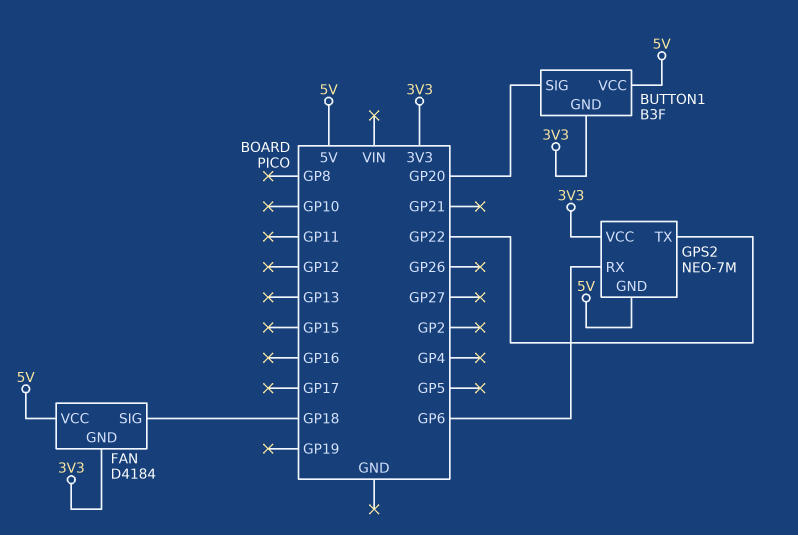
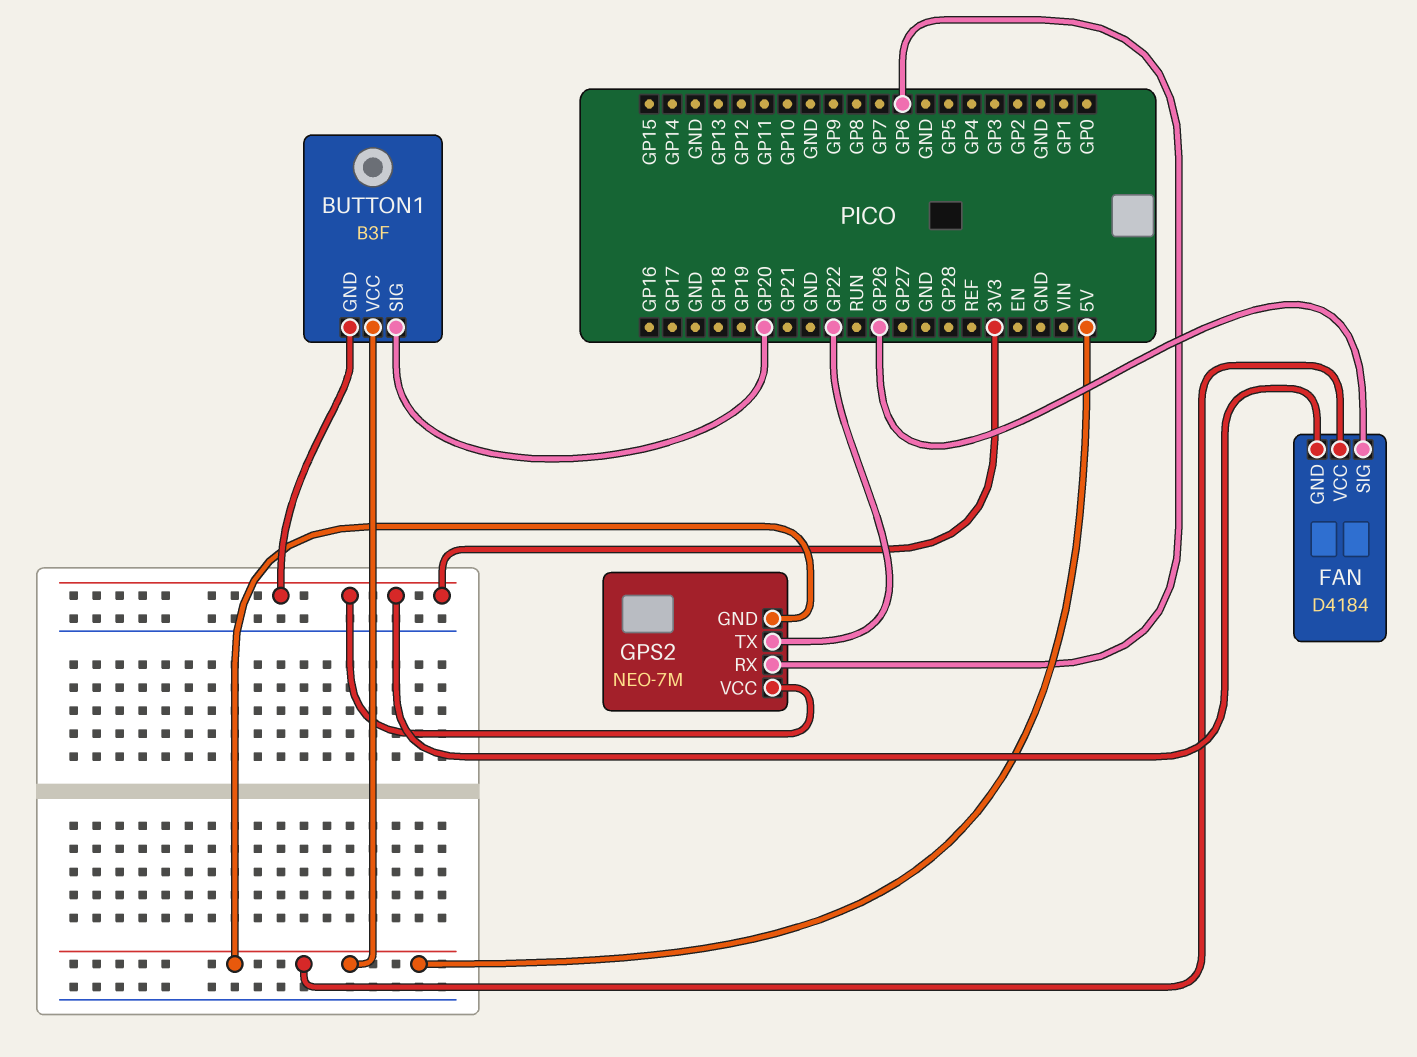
FAN pin SIG: GP18 -> GP26

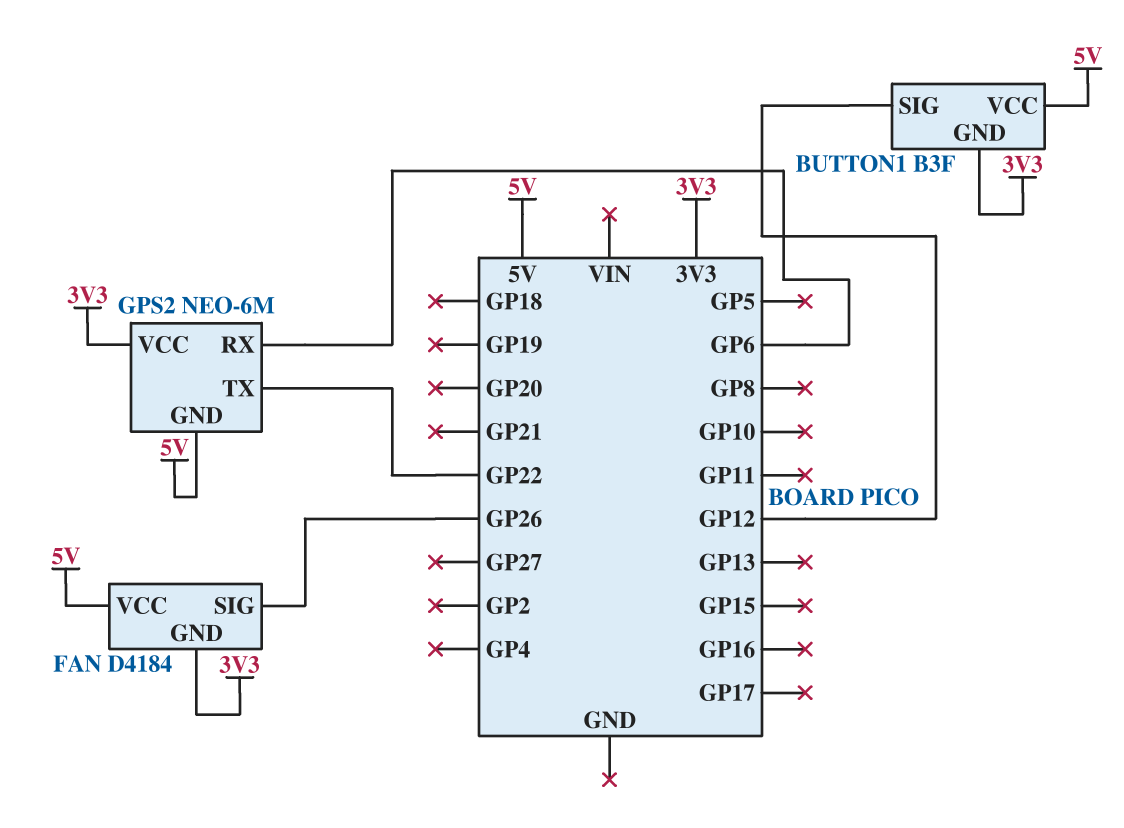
BUTTON1 pin SIG: GP20 -> GP12
GPS2: NEO-7M -> NEO-6M

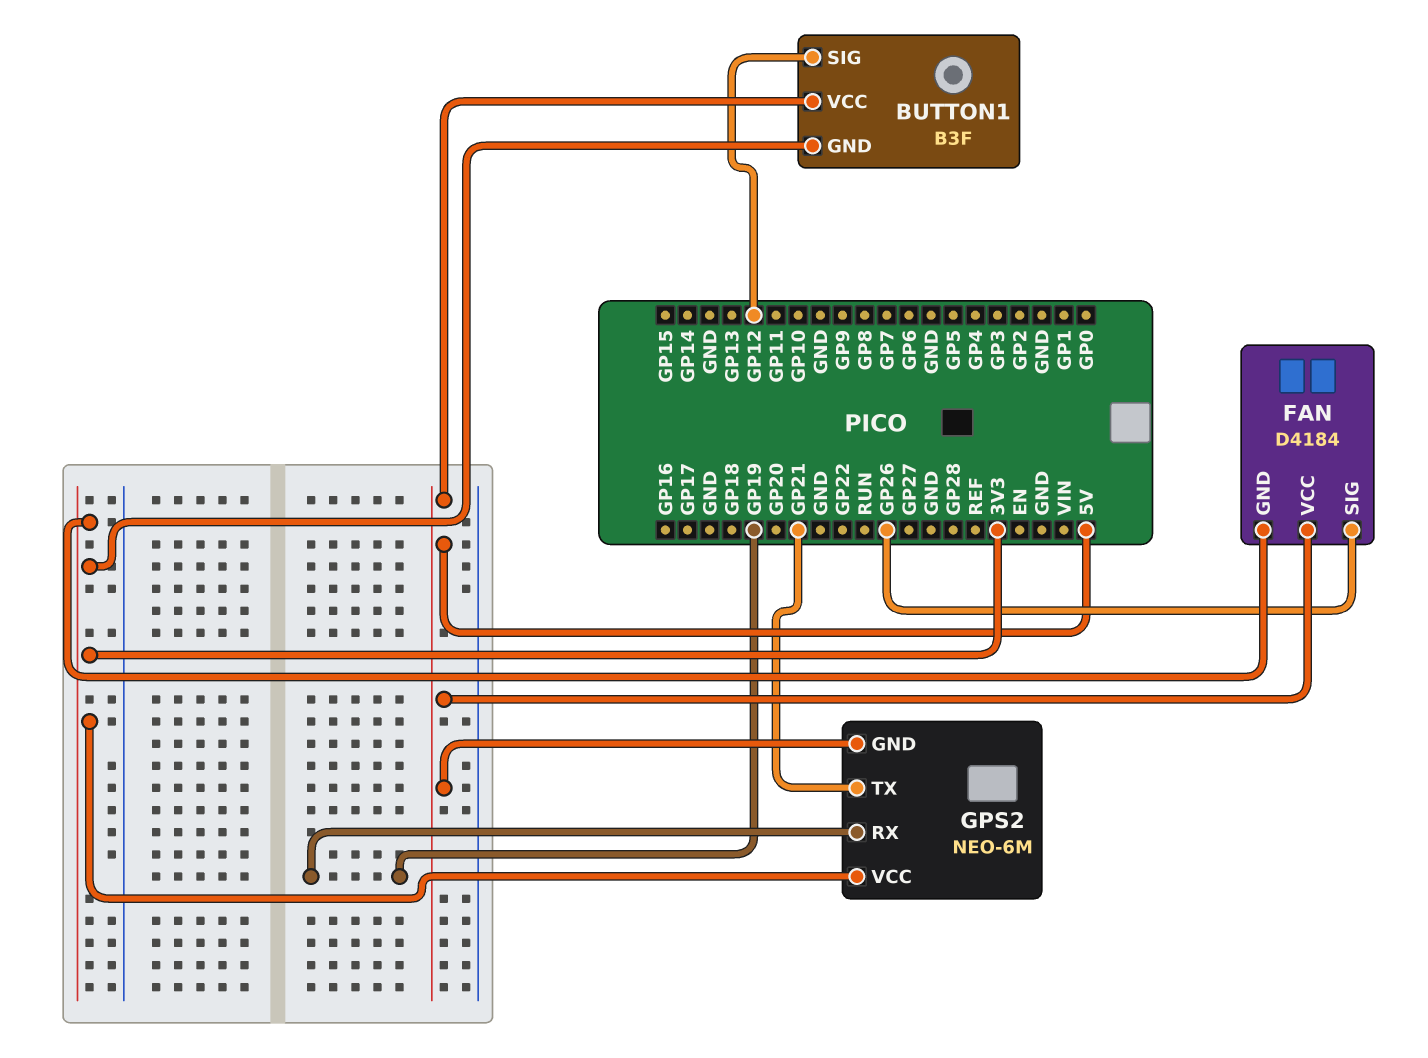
GPS2 pin RX: GP6 -> GP19
GPS2 pin TX: GP22 -> GP21

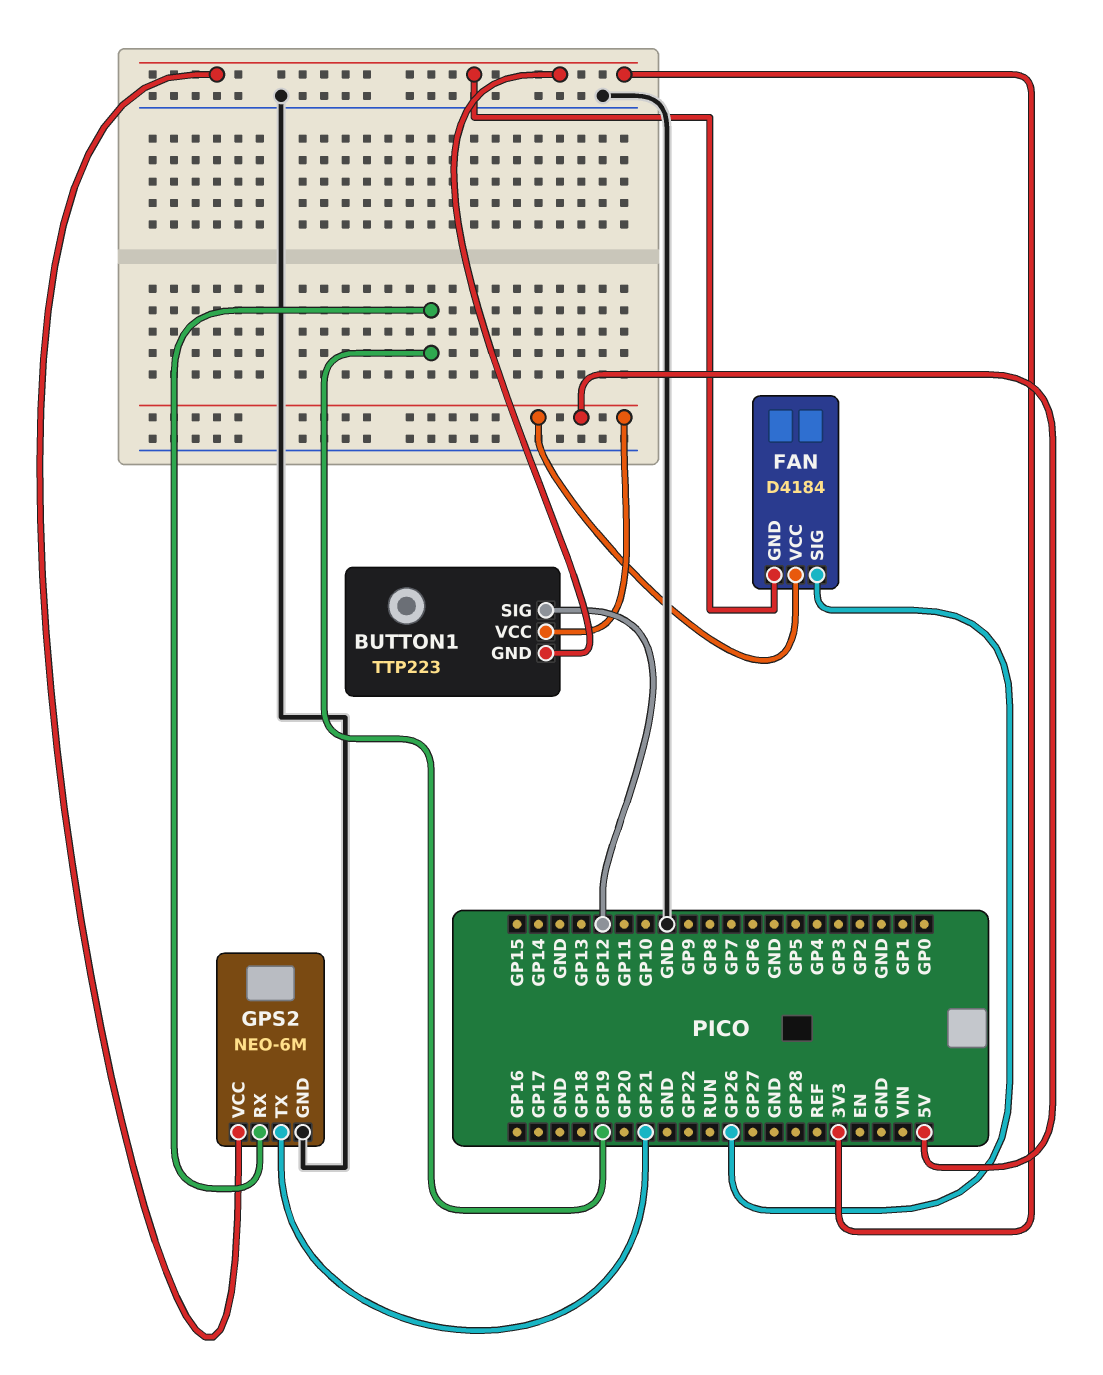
BUTTON1: B3F -> TTP223
GPS2 pin GND: 5V -> GND

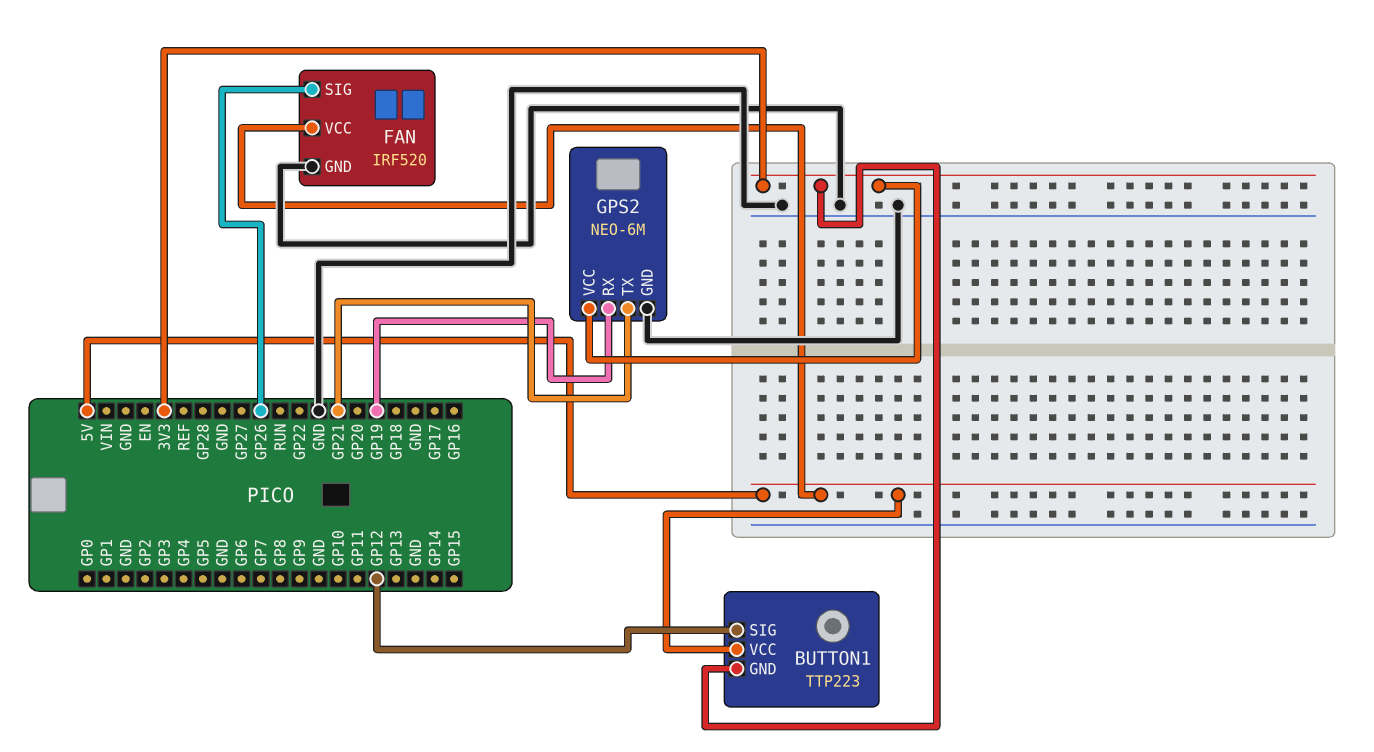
FAN: D4184 -> IRF520
FAN pin GND: 3V3 -> GND

